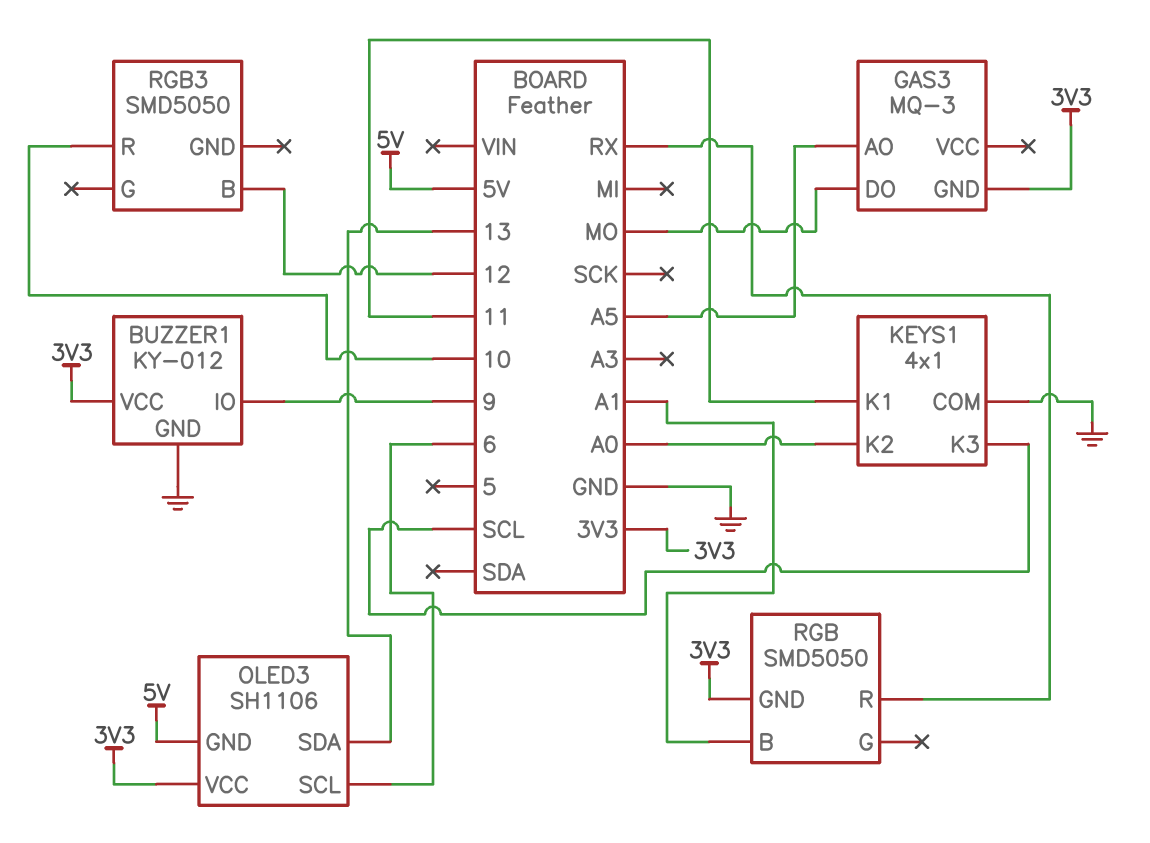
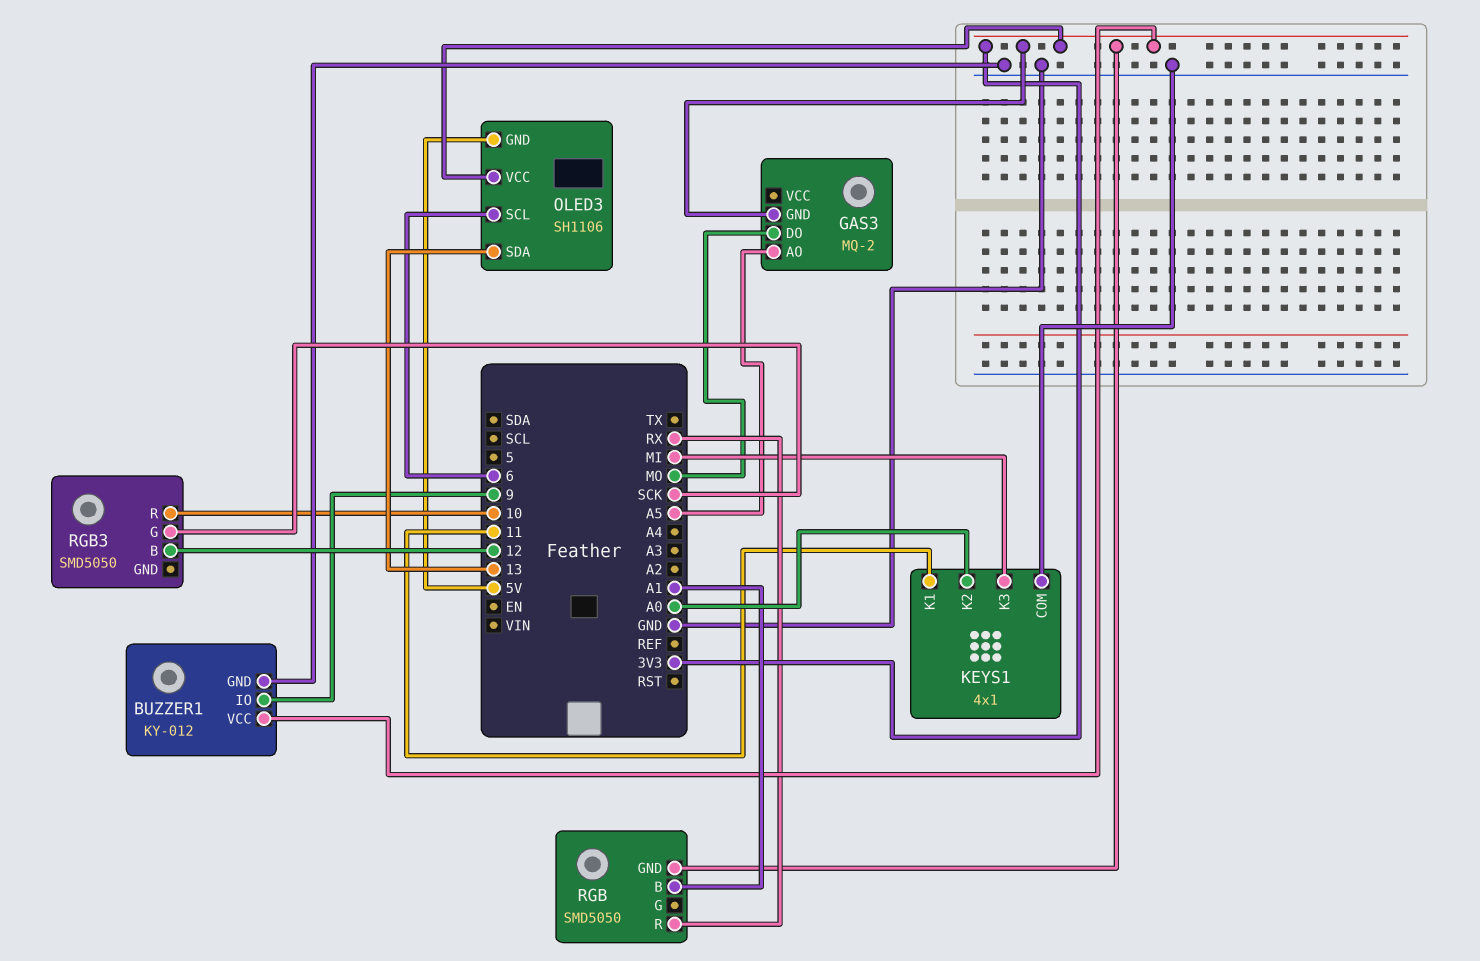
GAS3: MQ-3 -> MQ-2
KEYS1 pin K3: SCL -> MI
RGB3 pin G: none -> SCK

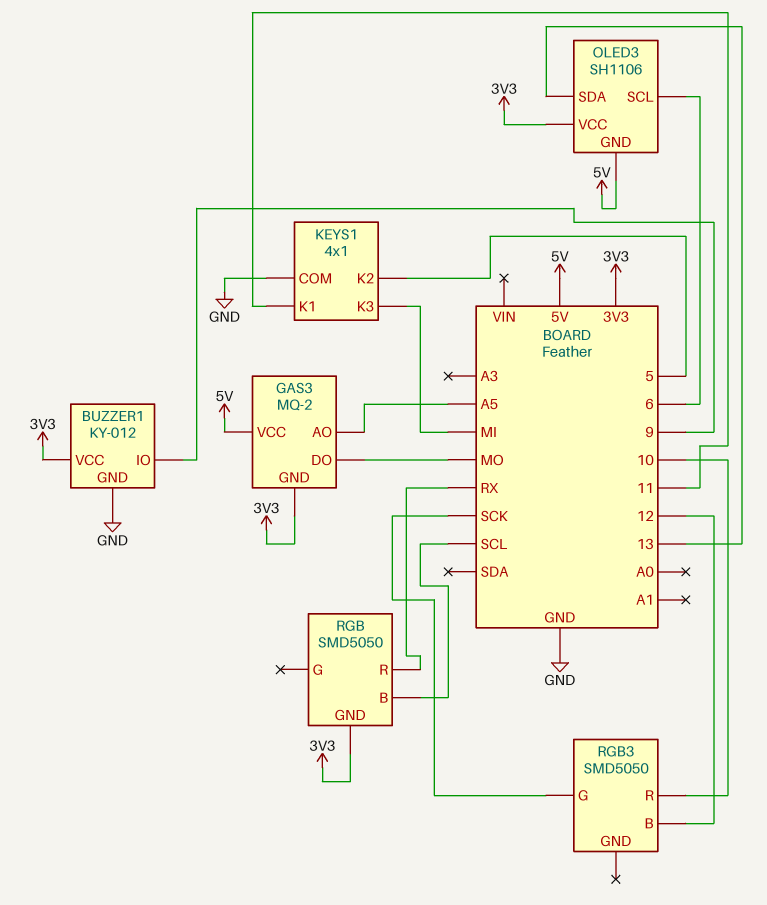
GAS3 pin VCC: none -> 5V
KEYS1 pin K2: A0 -> 5
RGB pin B: A1 -> SCL

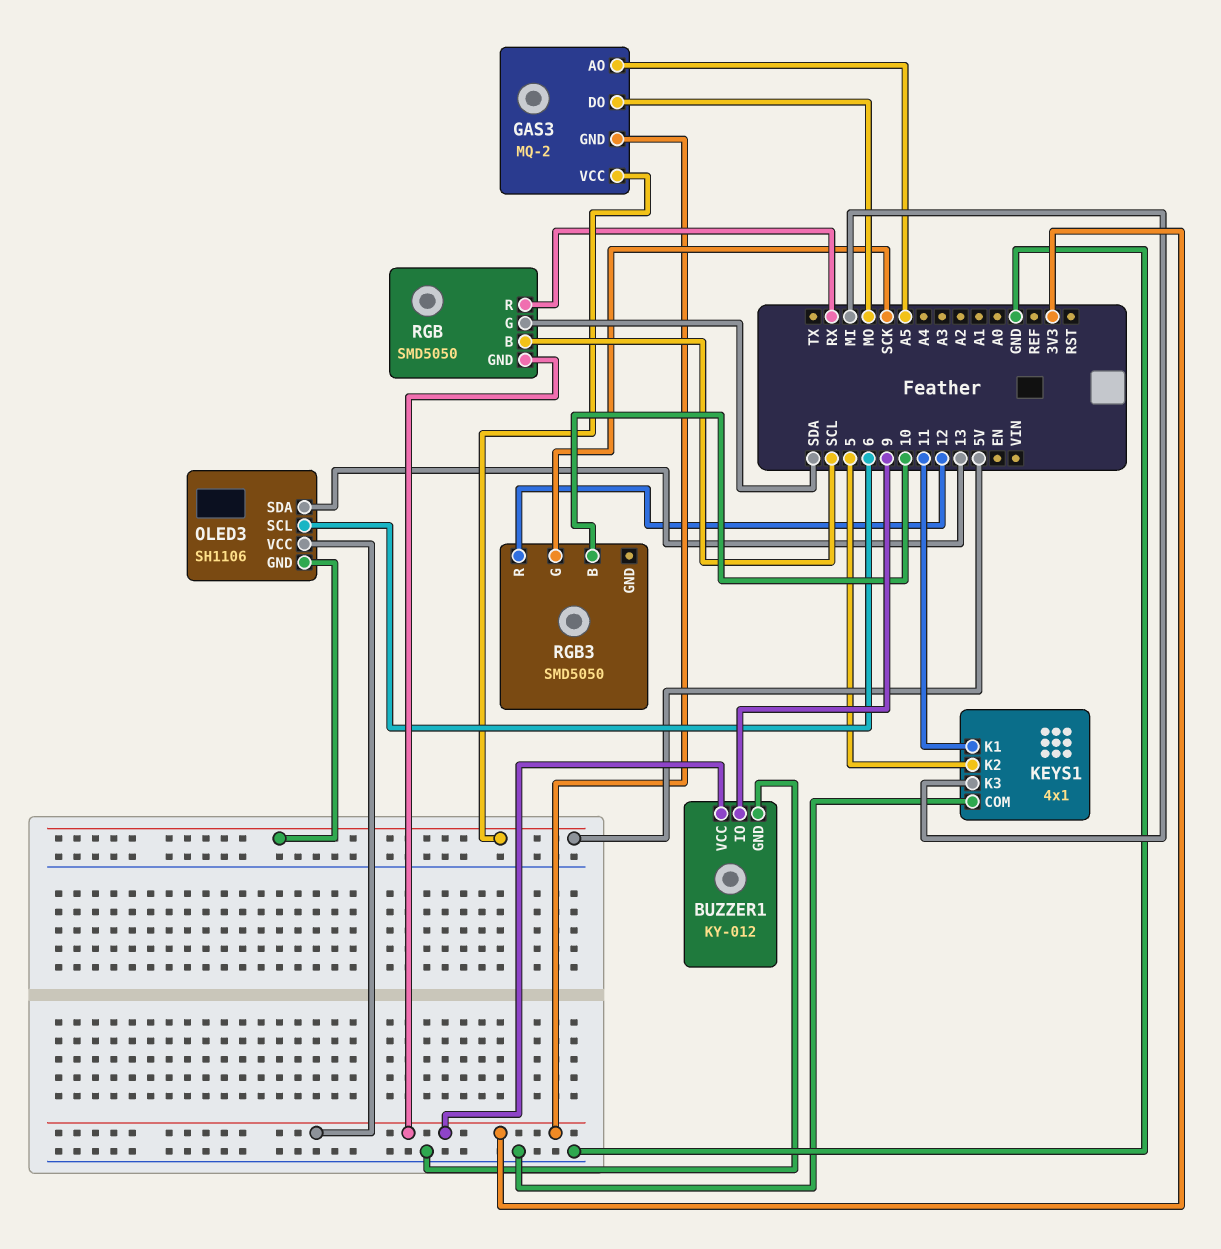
RGB pin G: none -> SDA
RGB3 pin B: 12 -> 10
RGB3 pin R: 10 -> 12

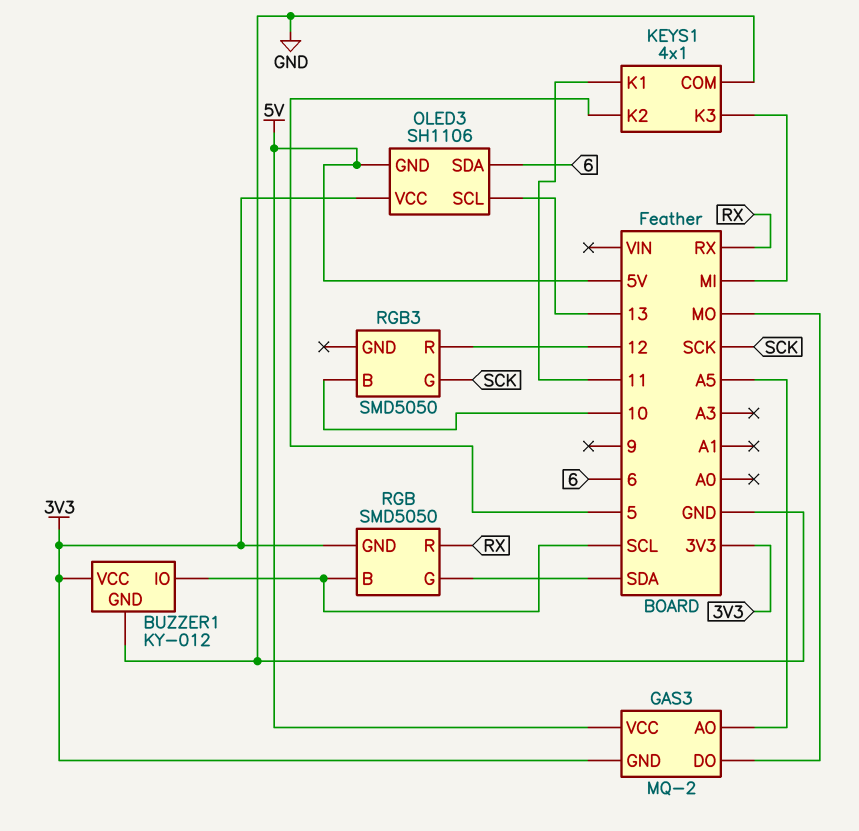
BUZZER1 pin IO: 9 -> SCL
OLED3 pin SCL: 6 -> 13
OLED3 pin SDA: 13 -> 6

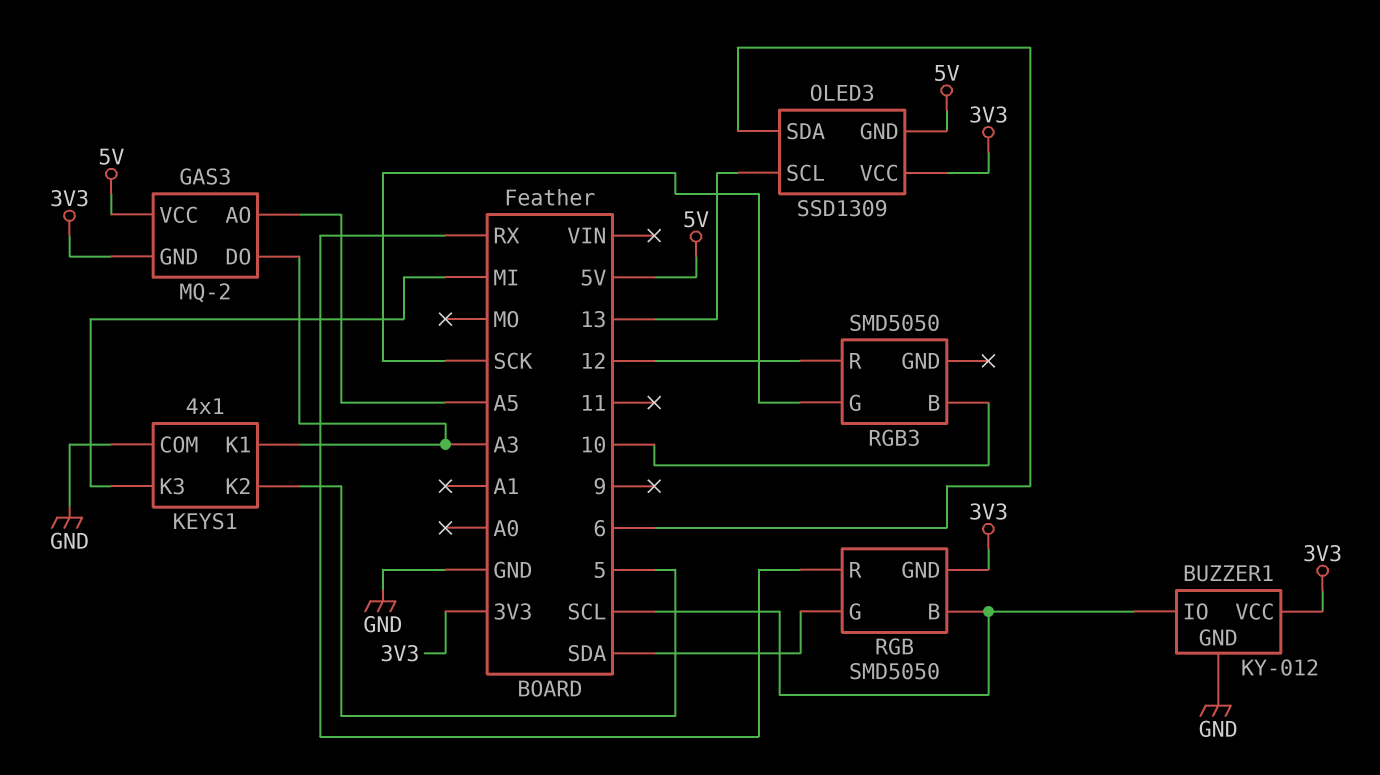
GAS3 pin DO: MO -> A3
KEYS1 pin K1: 11 -> A3
OLED3: SH1106 -> SSD1309

